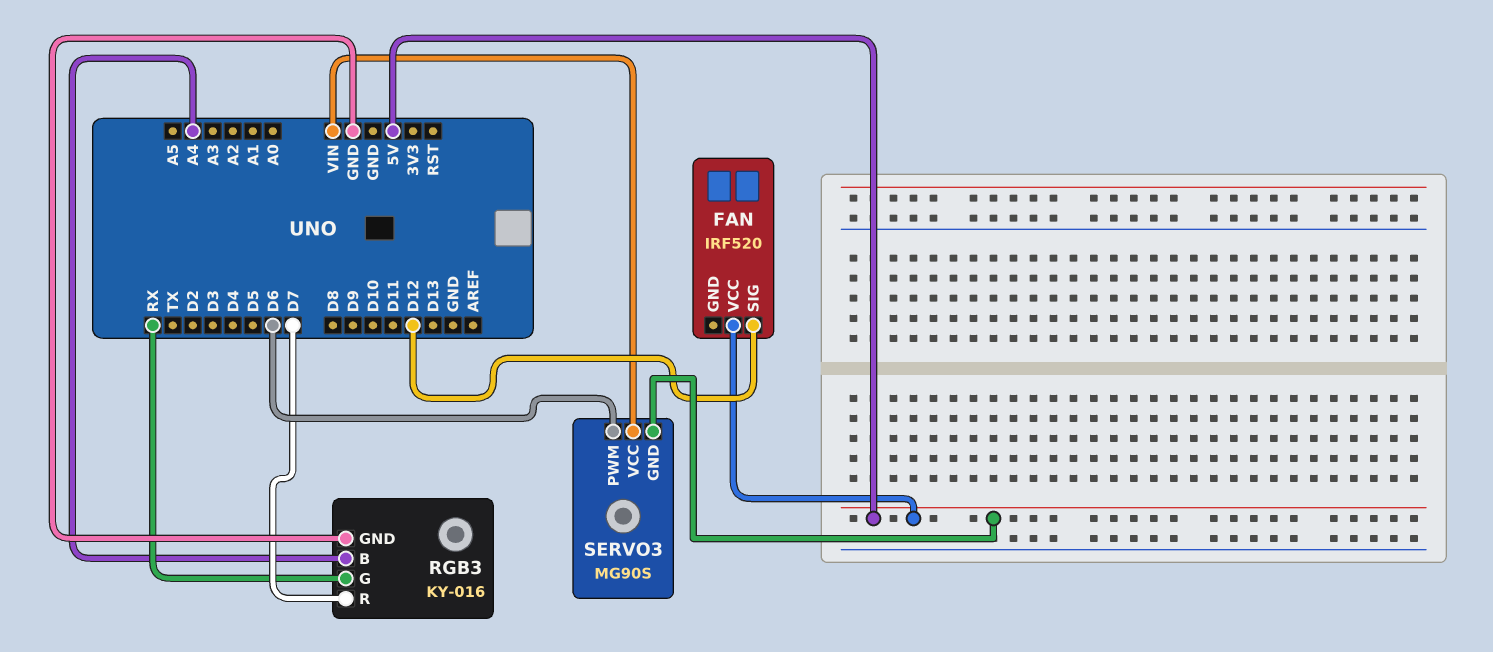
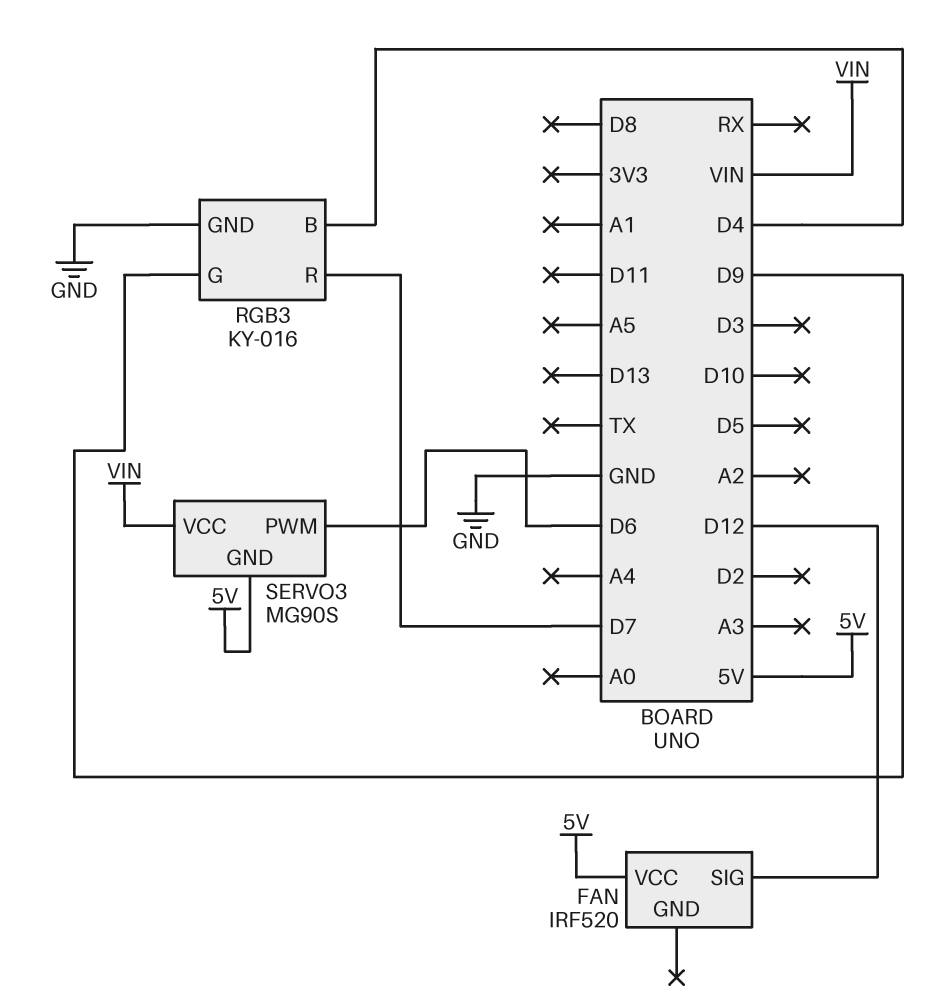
RGB3 pin B: A4 -> D4
RGB3 pin G: RX -> D9

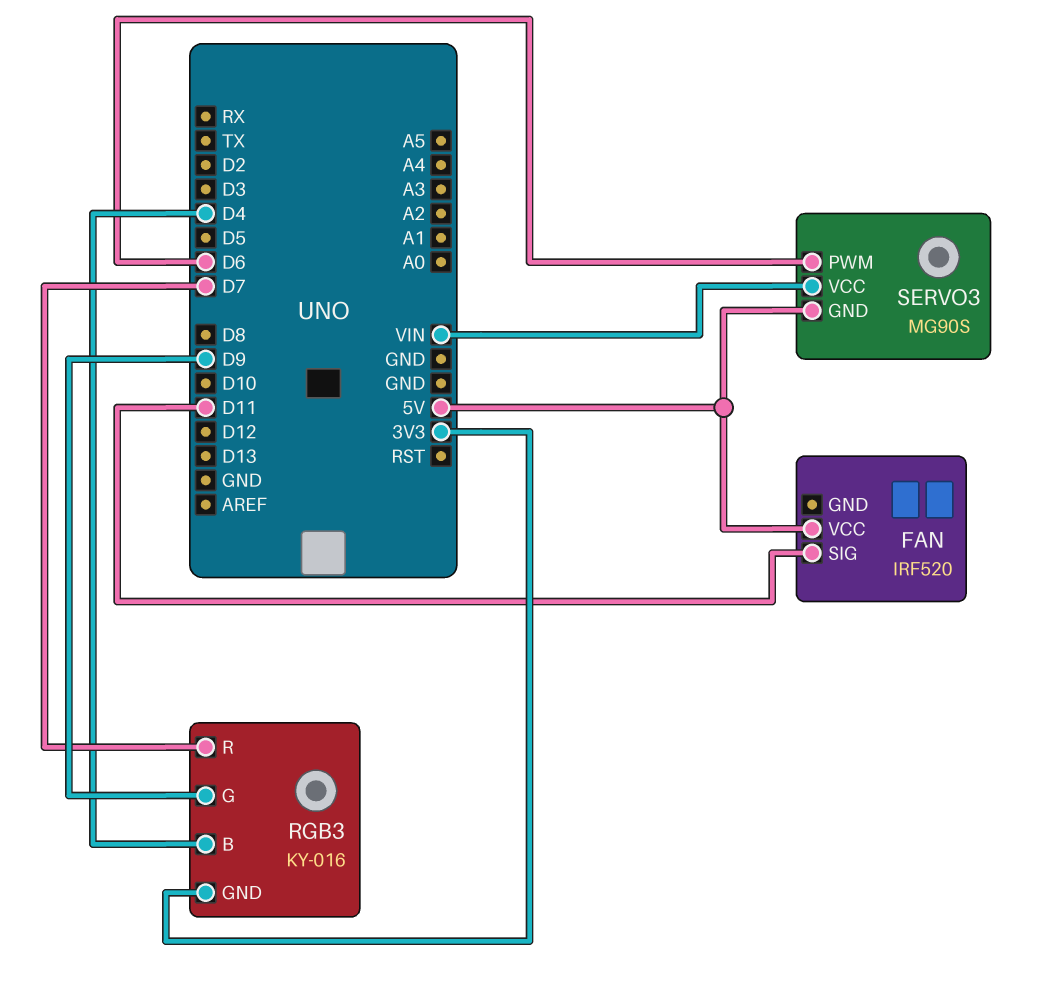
FAN pin SIG: D12 -> D11
RGB3 pin GND: GND -> 3V3

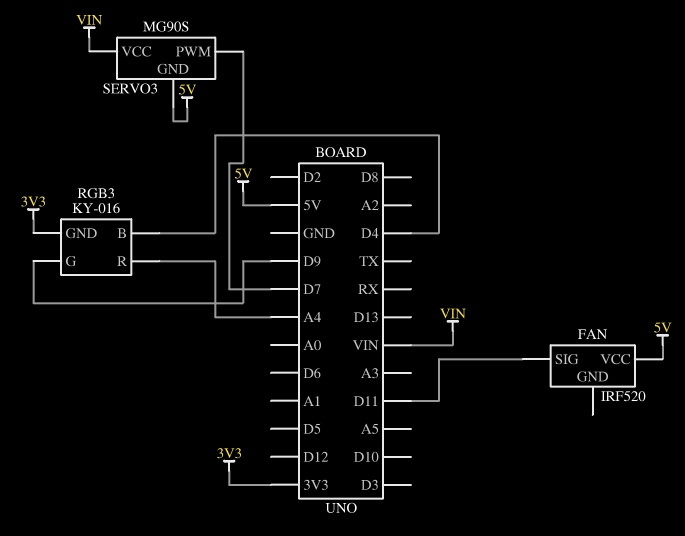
RGB3 pin R: D7 -> A4
SERVO3 pin PWM: D6 -> D7

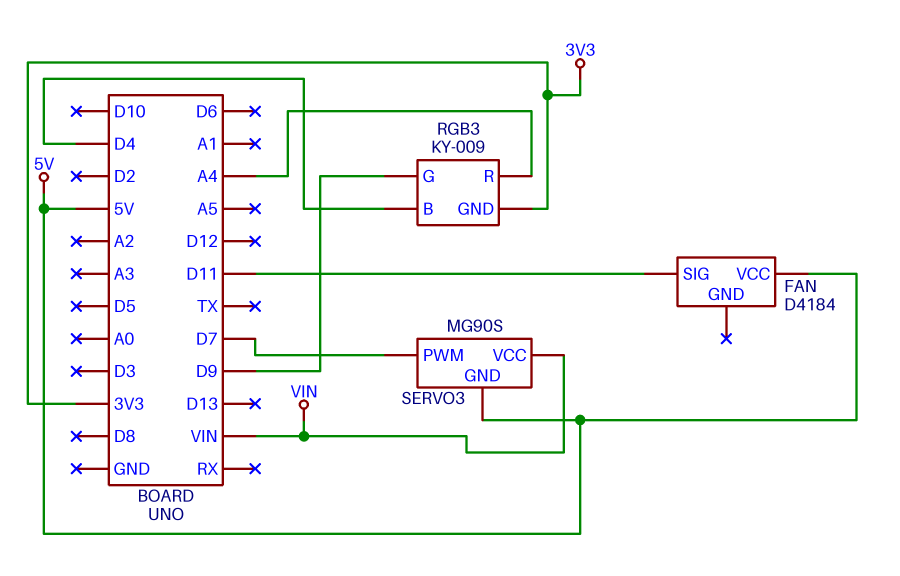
FAN: IRF520 -> D4184
RGB3: KY-016 -> KY-009

